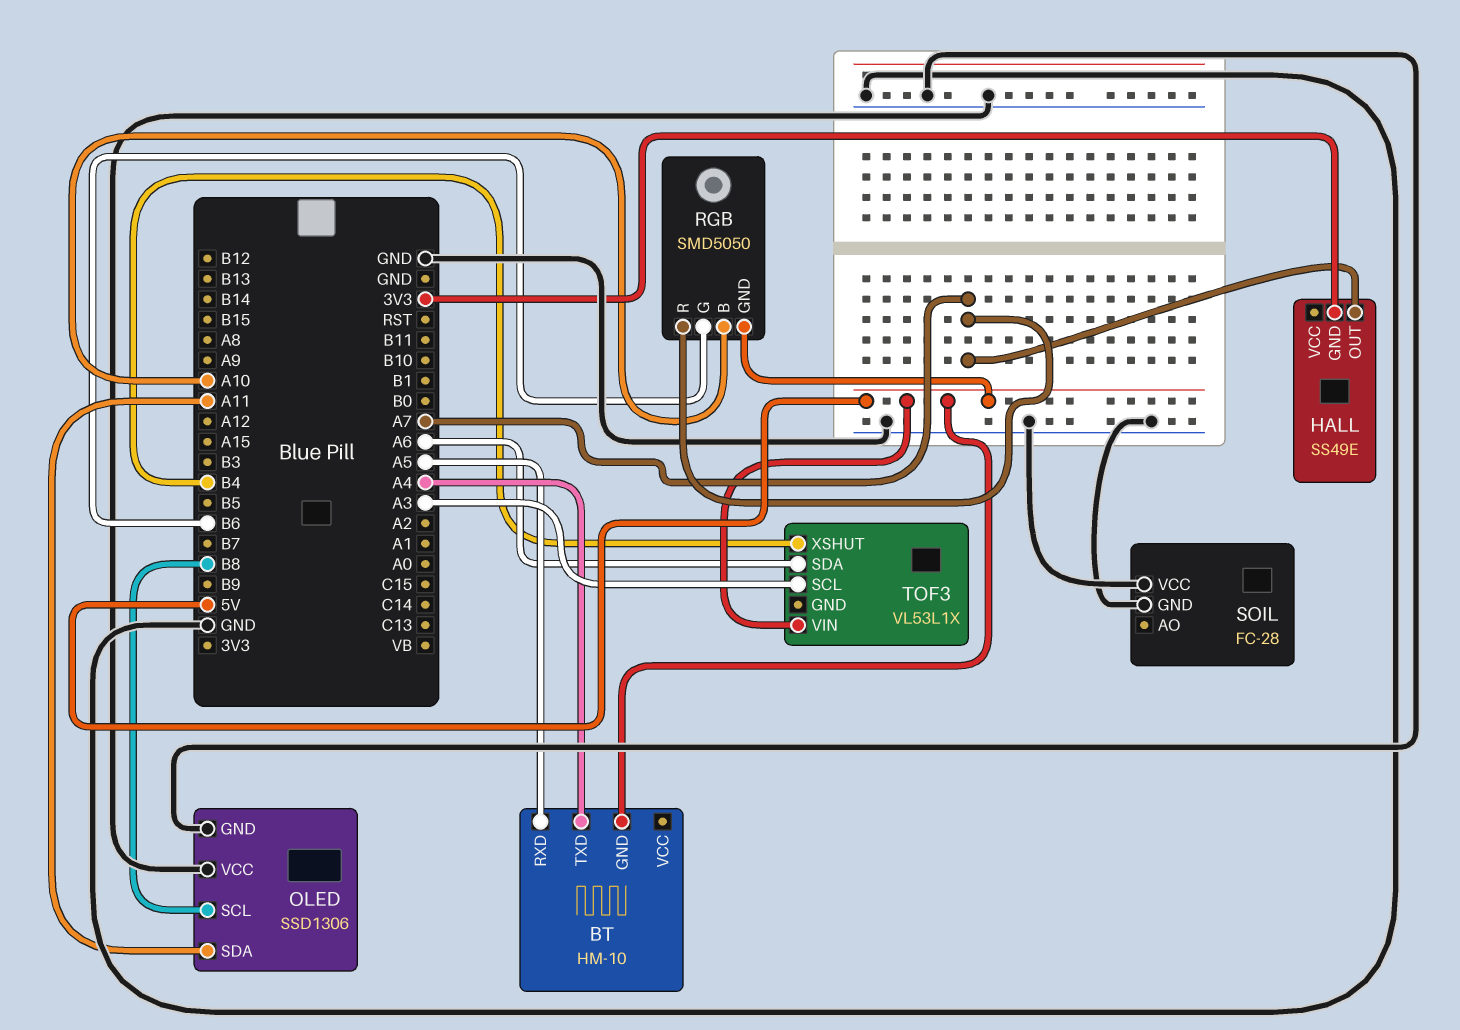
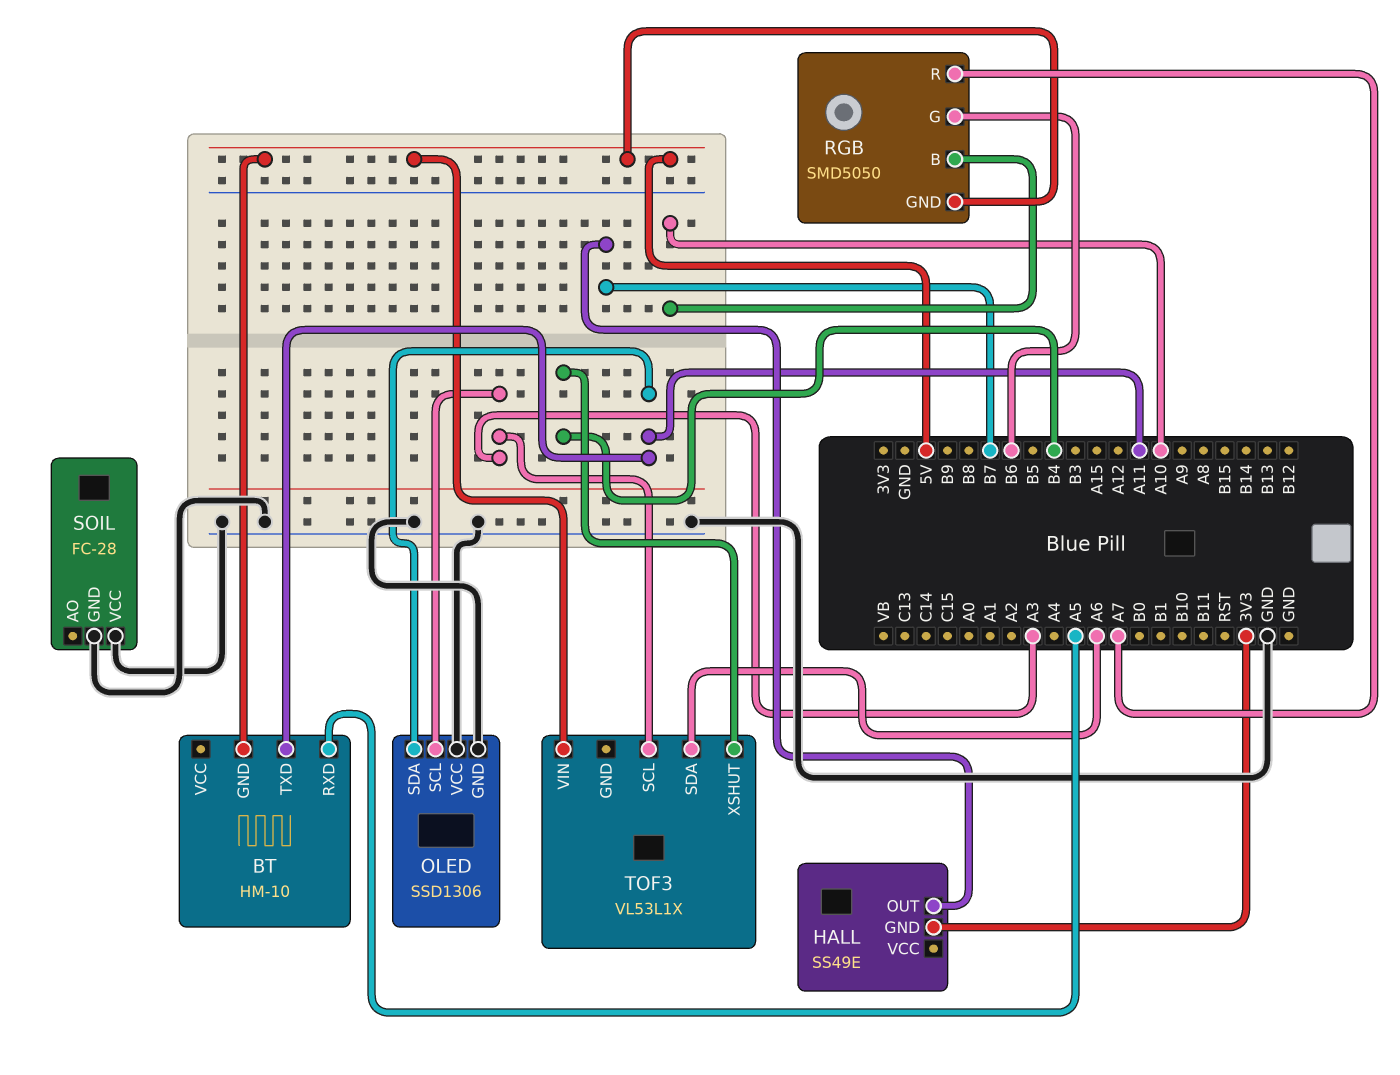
BT pin TXD: A4 -> A11
HALL pin OUT: A7 -> B7
OLED pin SCL: B8 -> A3

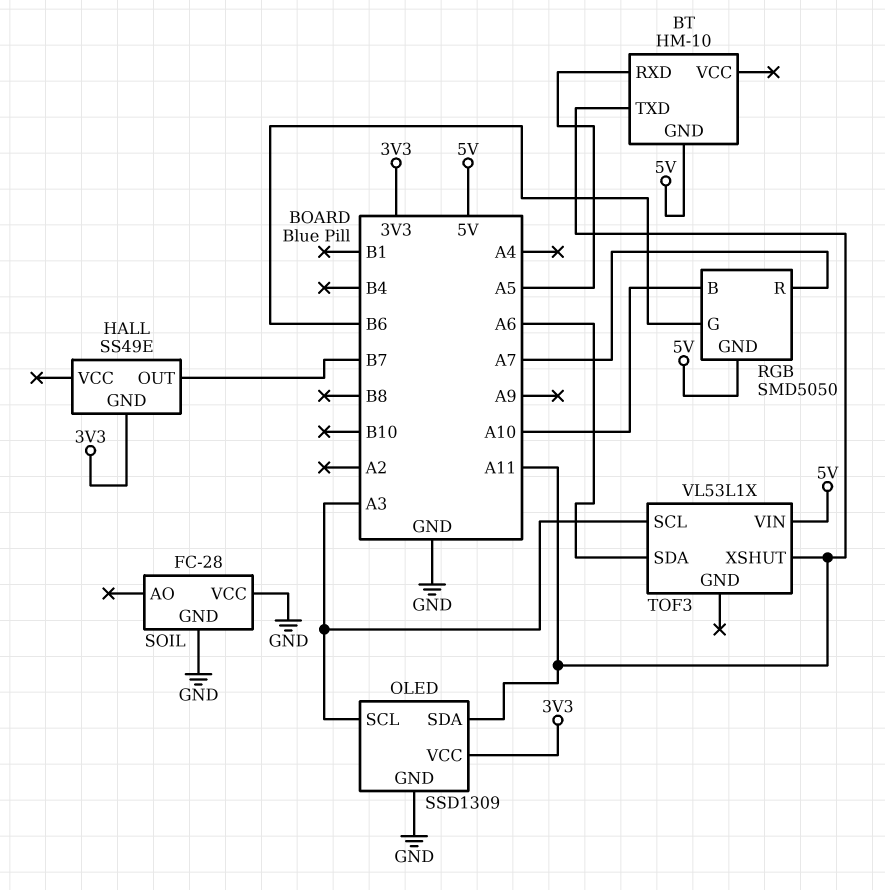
OLED: SSD1306 -> SSD1309
OLED pin VCC: GND -> 3V3
TOF3 pin XSHUT: B4 -> A11

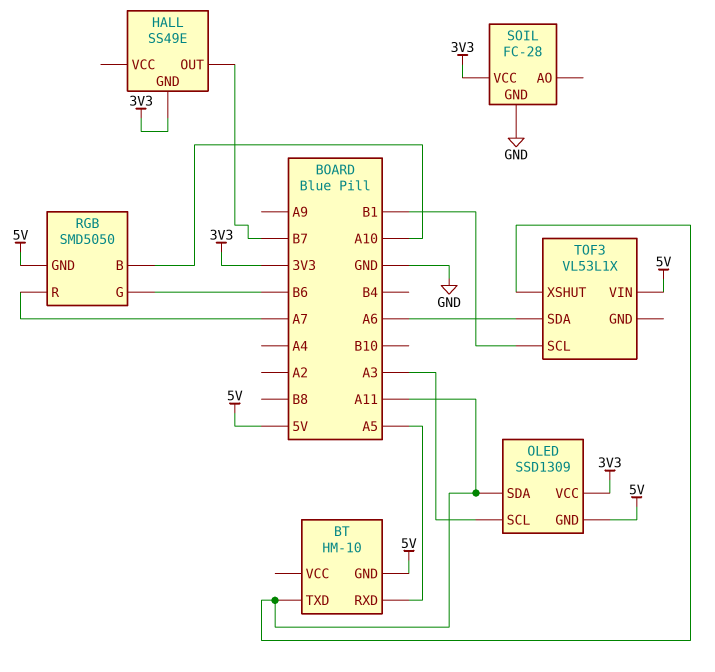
OLED pin GND: GND -> 5V
SOIL pin VCC: GND -> 3V3
TOF3 pin SCL: A3 -> B1

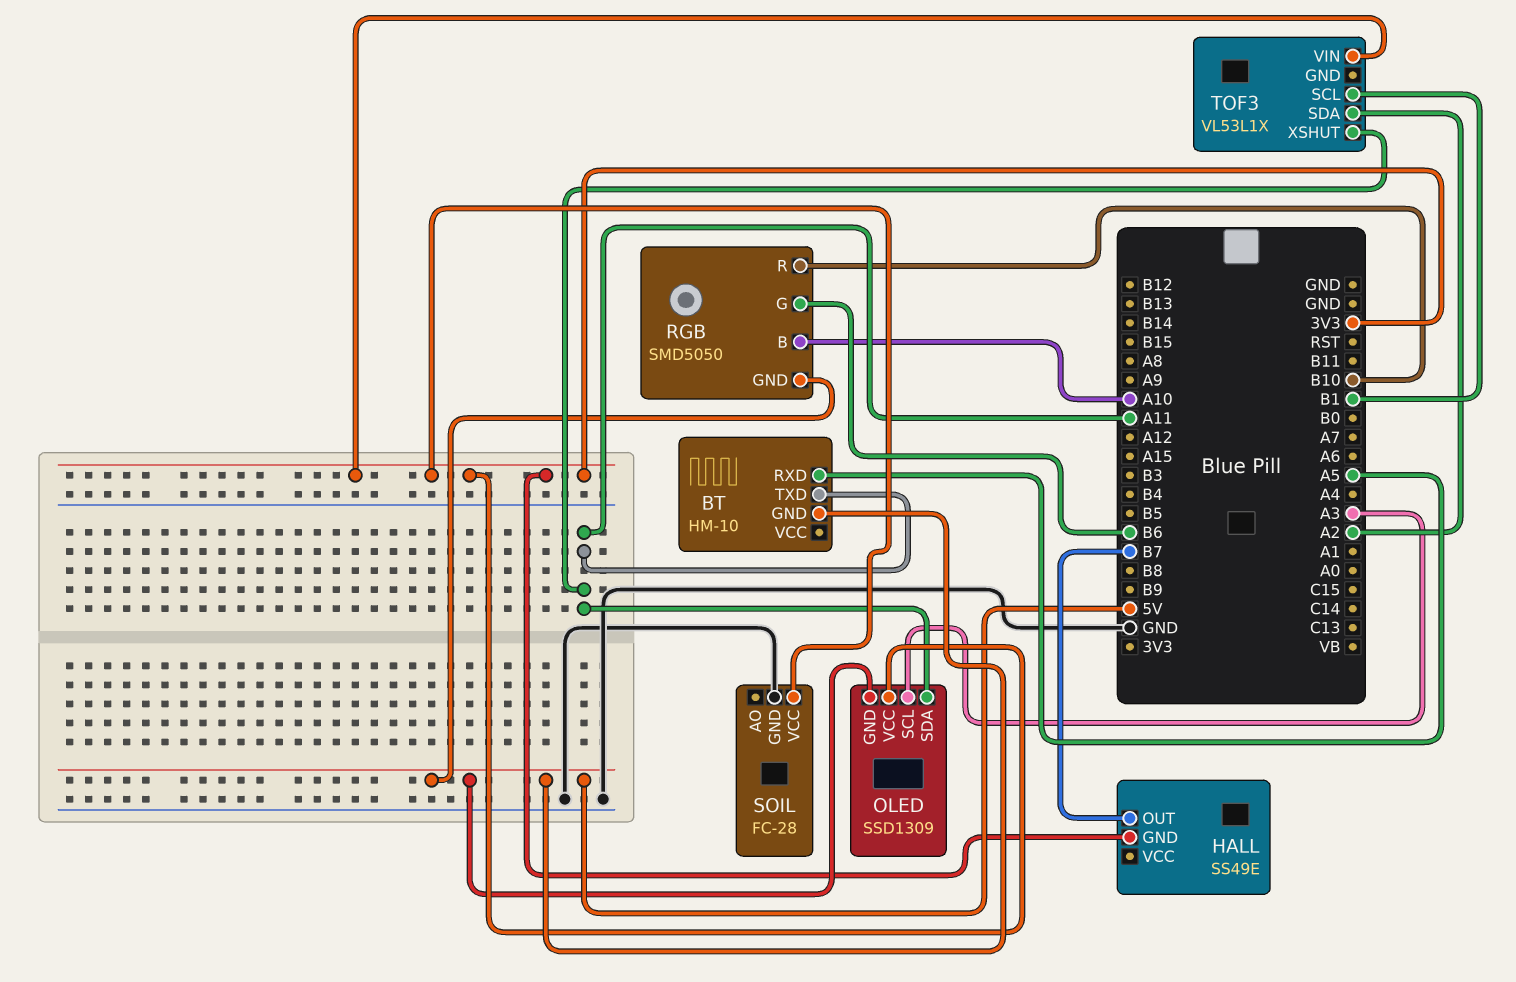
RGB pin R: A7 -> B10
TOF3 pin SDA: A6 -> A2
TOF3 pin VIN: 5V -> 3V3

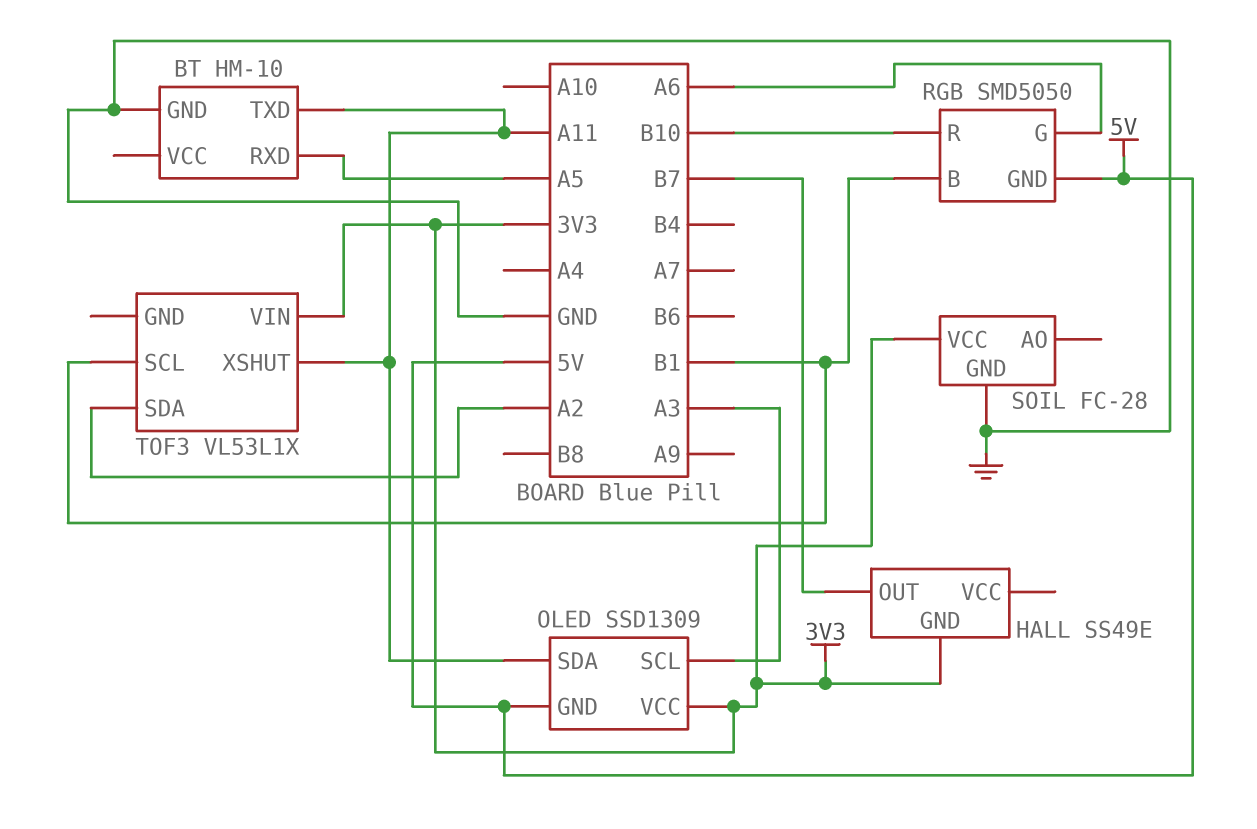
BT pin GND: 5V -> GND
RGB pin B: A10 -> B1
RGB pin G: B6 -> A6

